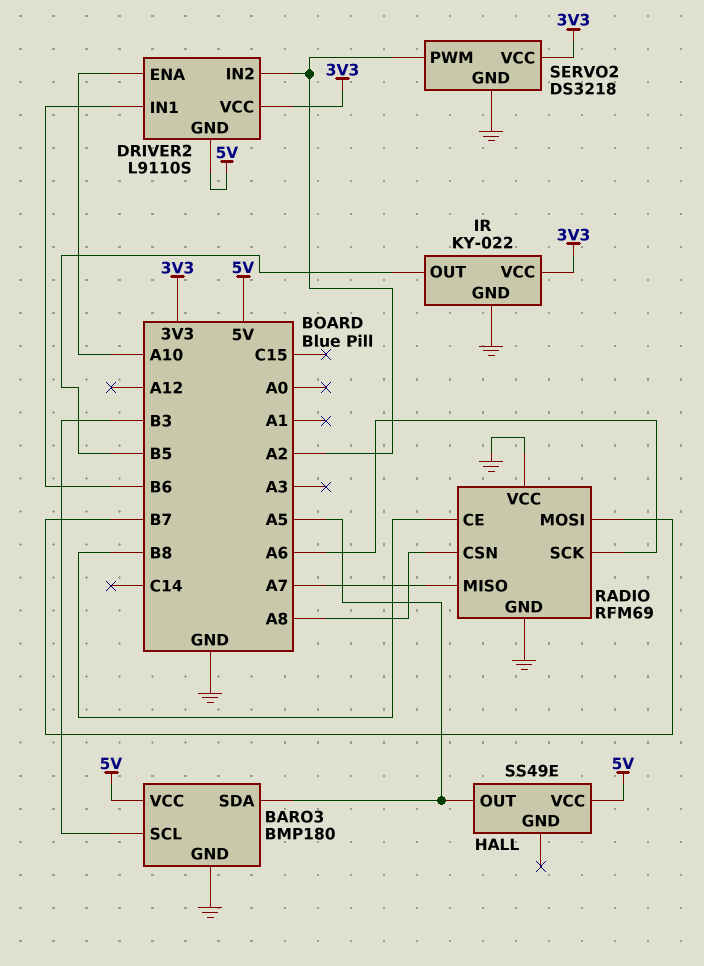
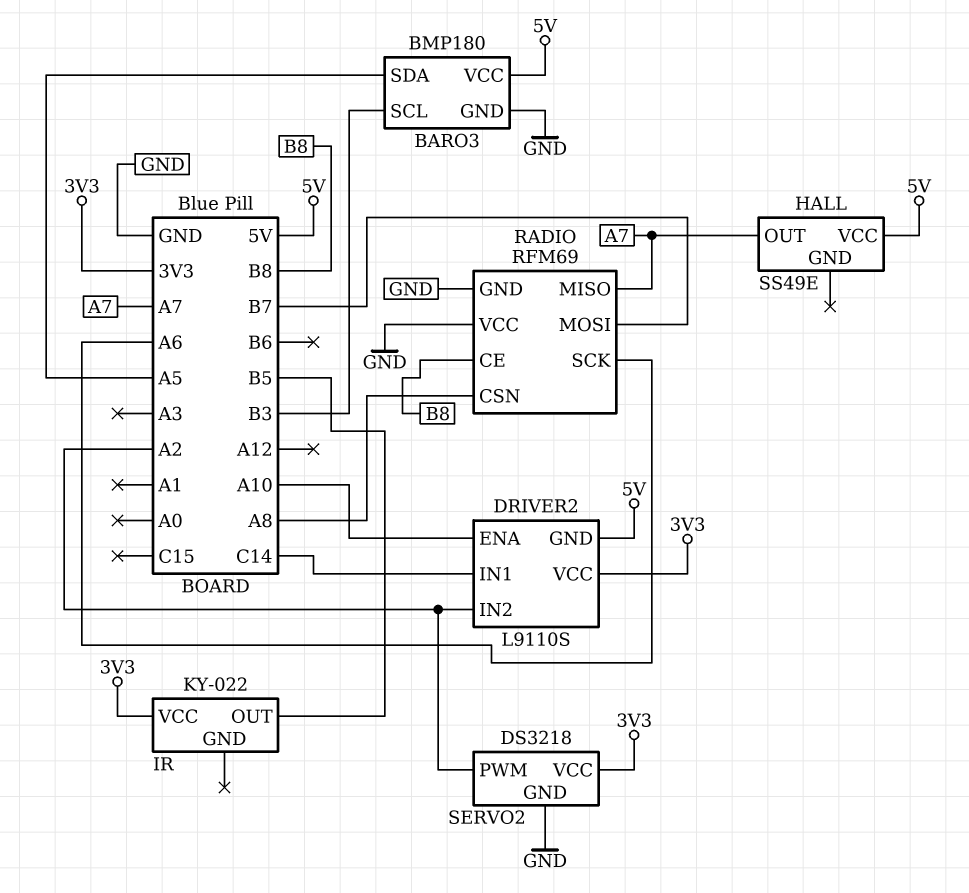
DRIVER2 pin IN1: B6 -> C14
HALL pin OUT: A5 -> A7
IR pin GND: GND -> none

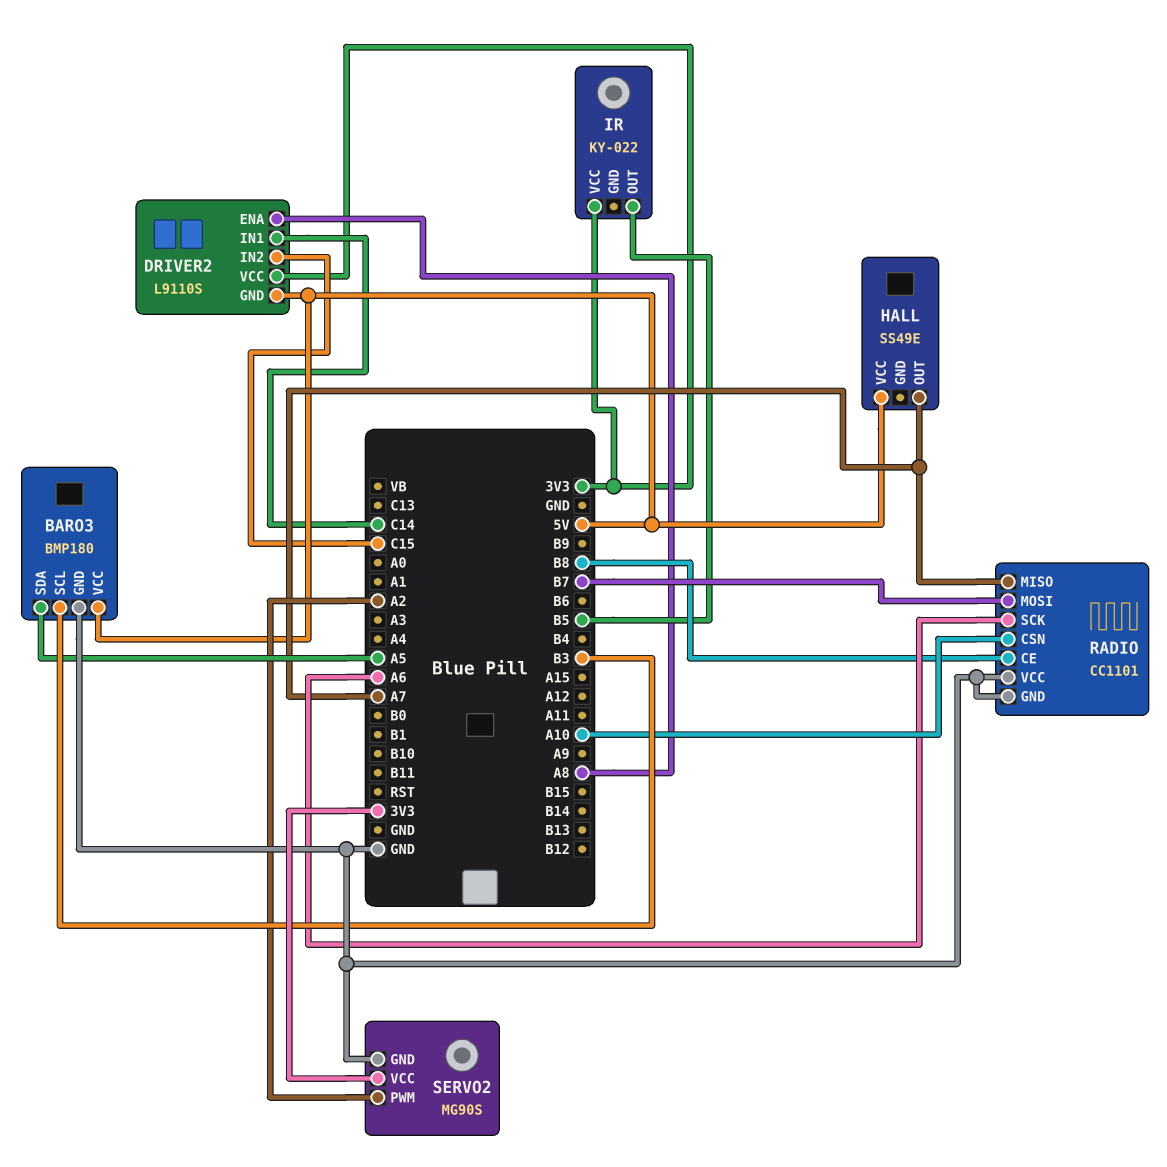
DRIVER2 pin ENA: A10 -> A8
DRIVER2 pin IN2: A2 -> C15
RADIO: RFM69 -> CC1101
RADIO pin CSN: A8 -> A10
SERVO2: DS3218 -> MG90S

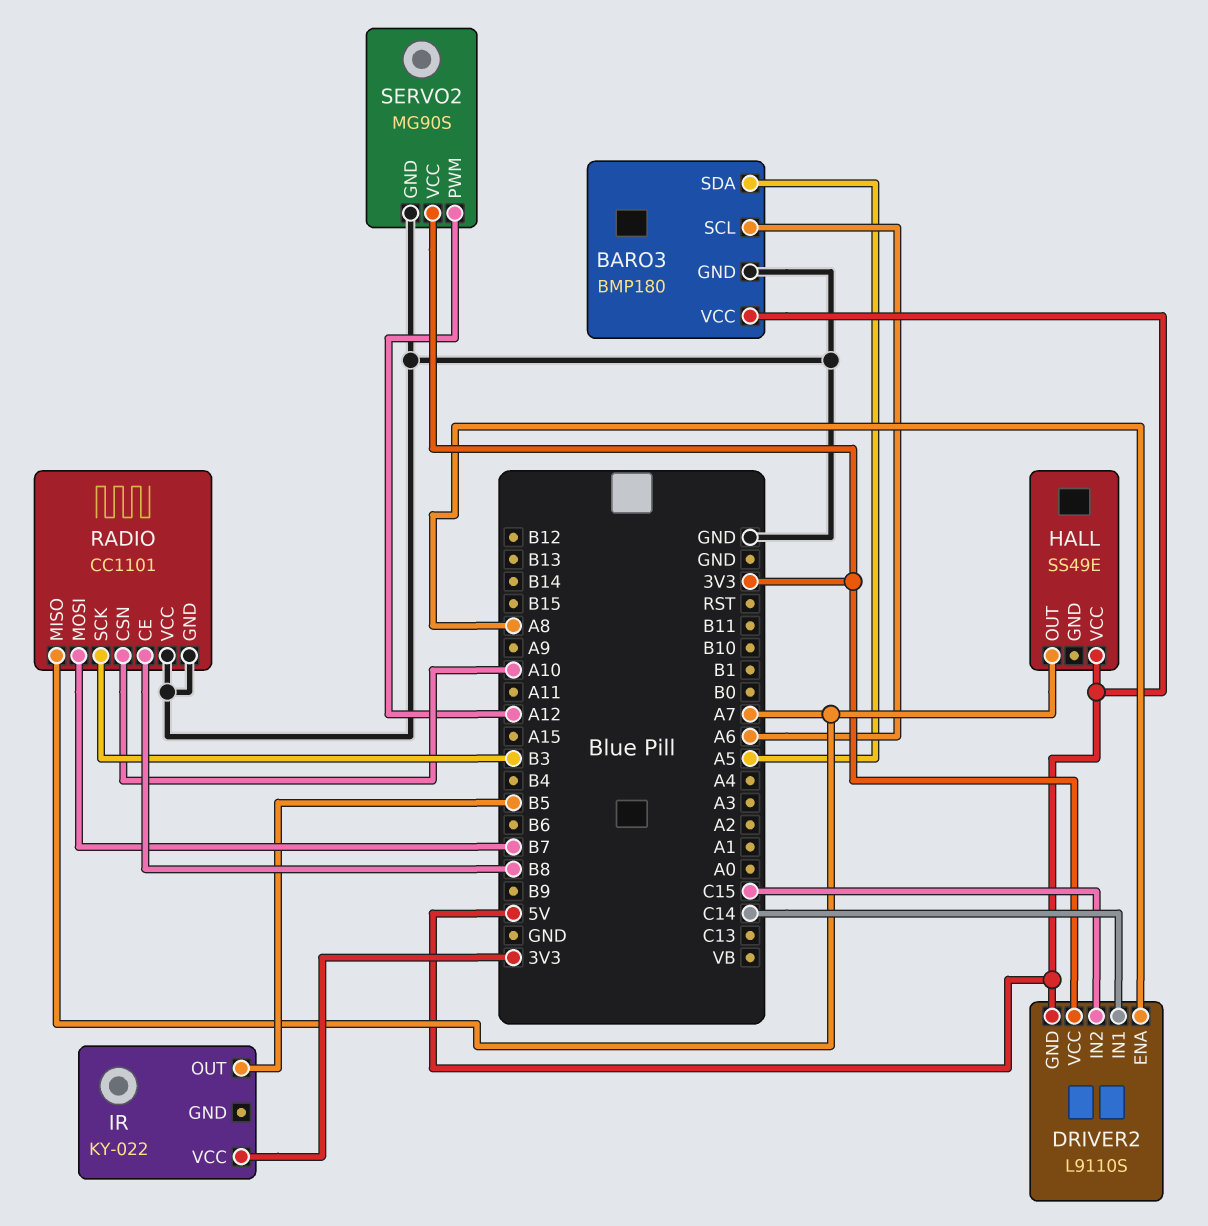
BARO3 pin SCL: B3 -> A6
RADIO pin SCK: A6 -> B3
SERVO2 pin PWM: A2 -> A12

